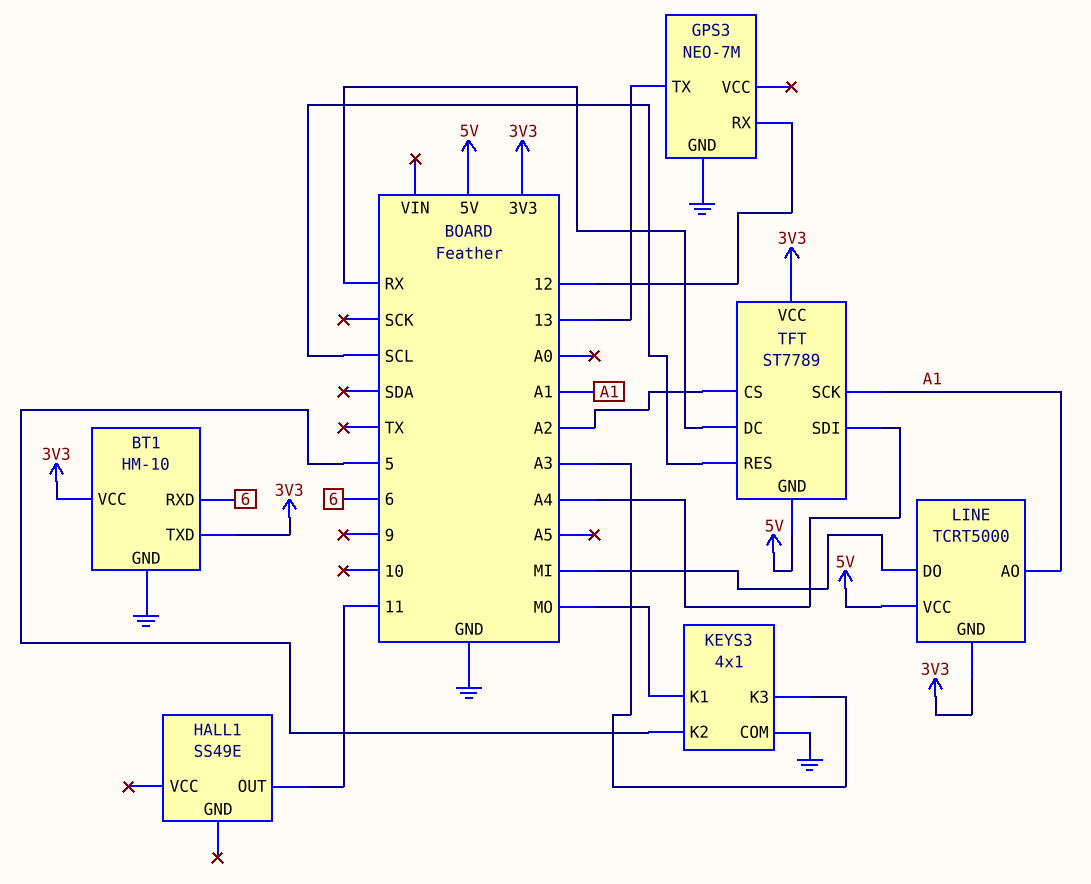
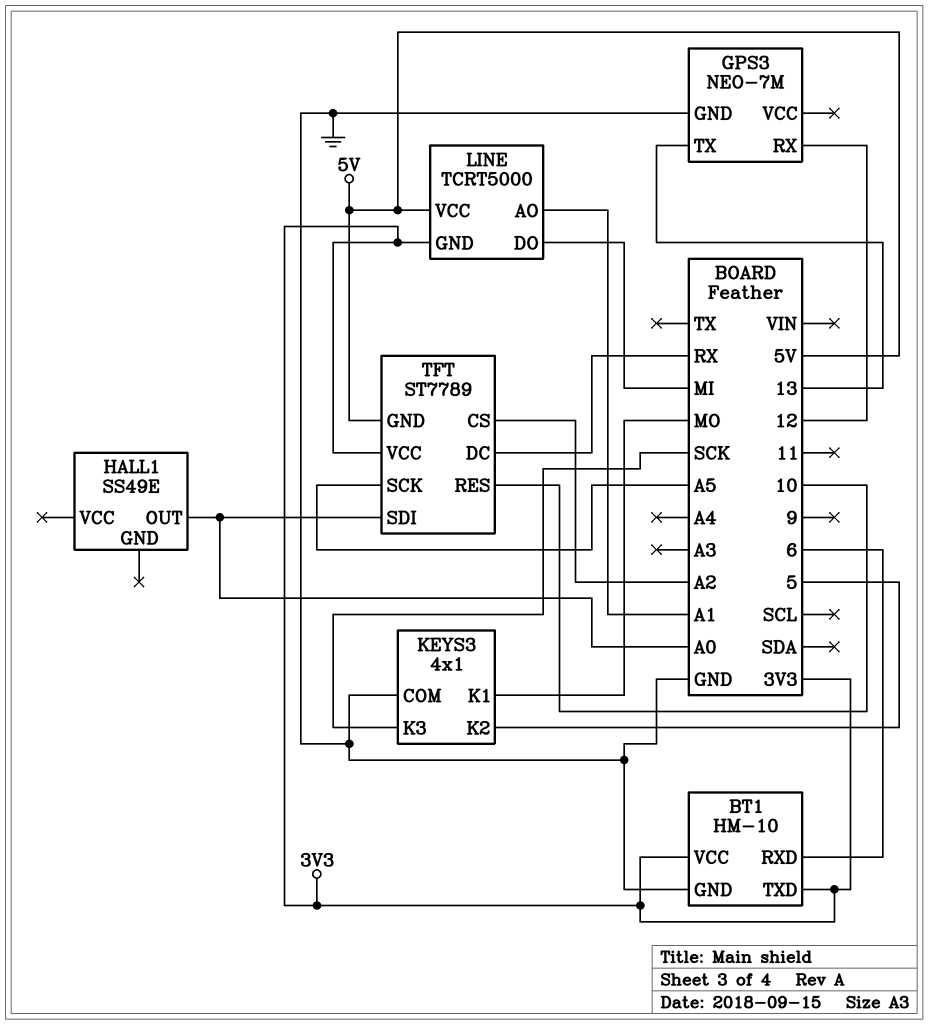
HALL1 pin OUT: 11 -> A0
KEYS3 pin K3: A3 -> SCK
TFT pin RES: SCL -> 10
TFT pin SCK: A1 -> A5
TFT pin SDI: A4 -> A0

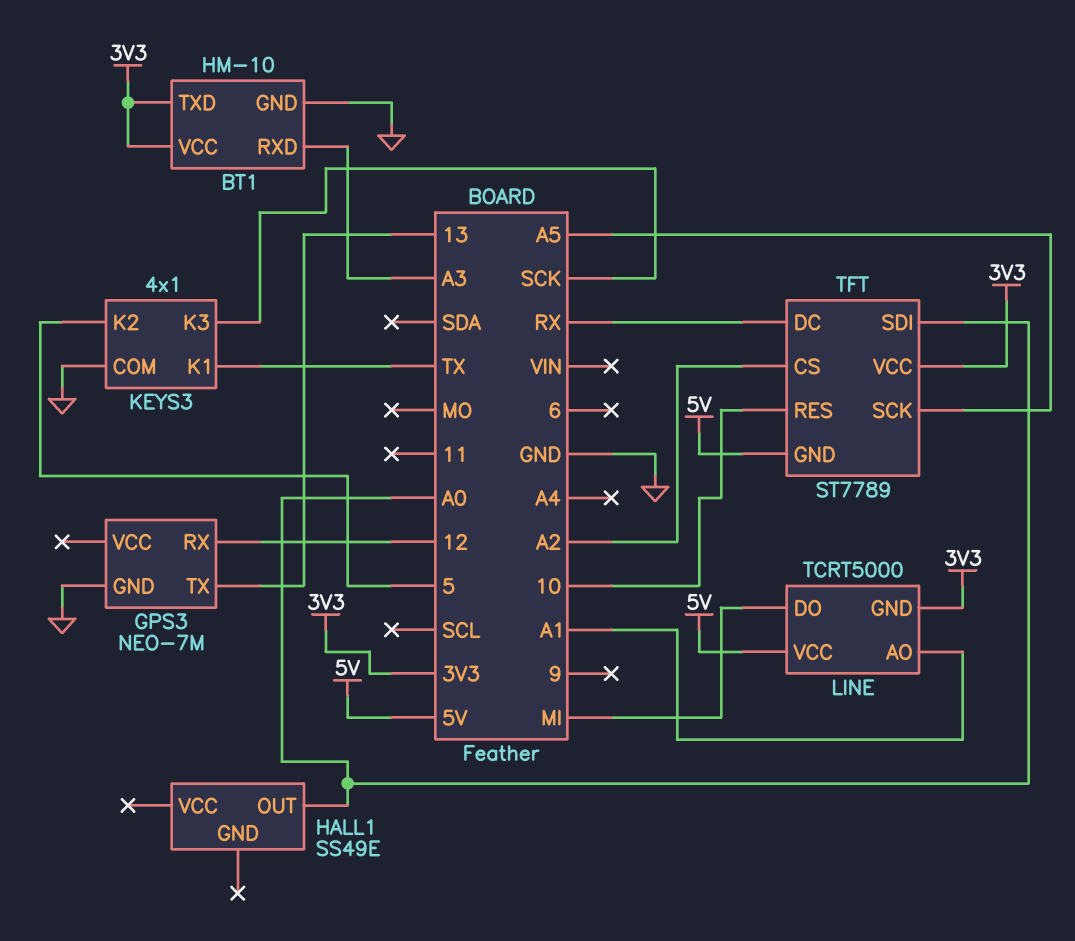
BT1 pin RXD: 6 -> A3
KEYS3 pin K1: MO -> TX

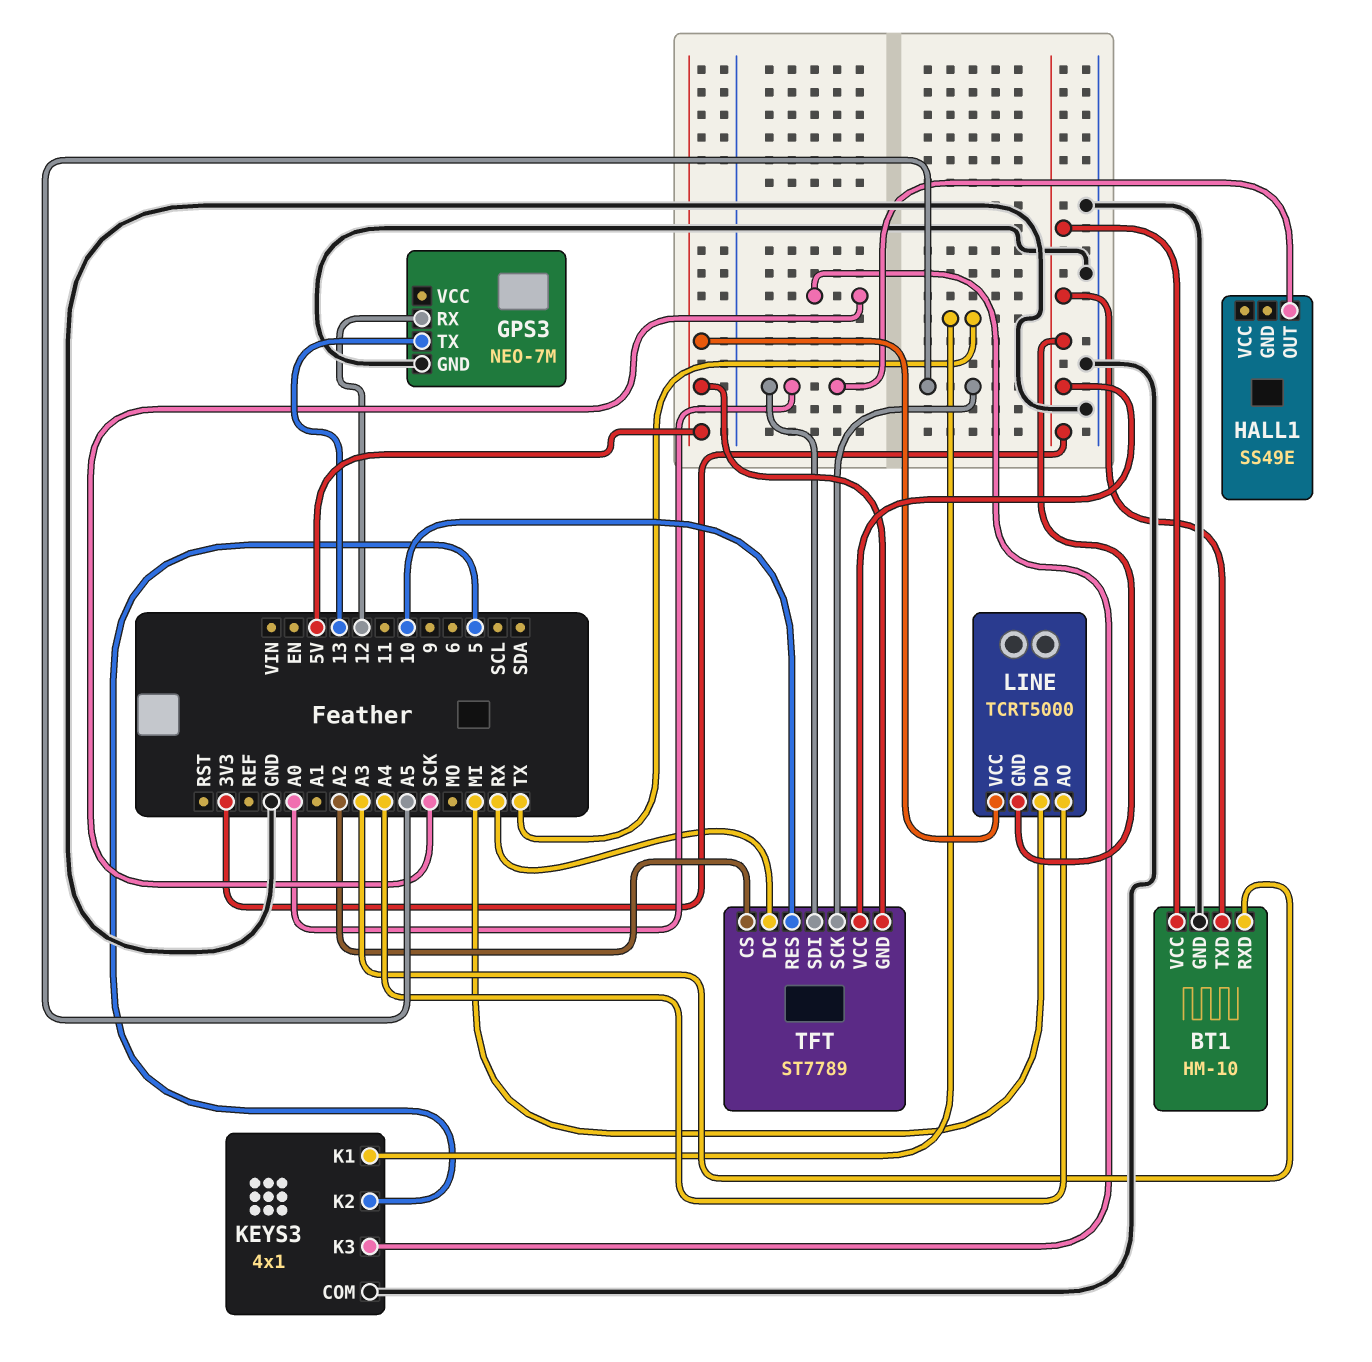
LINE pin AO: A1 -> A4

